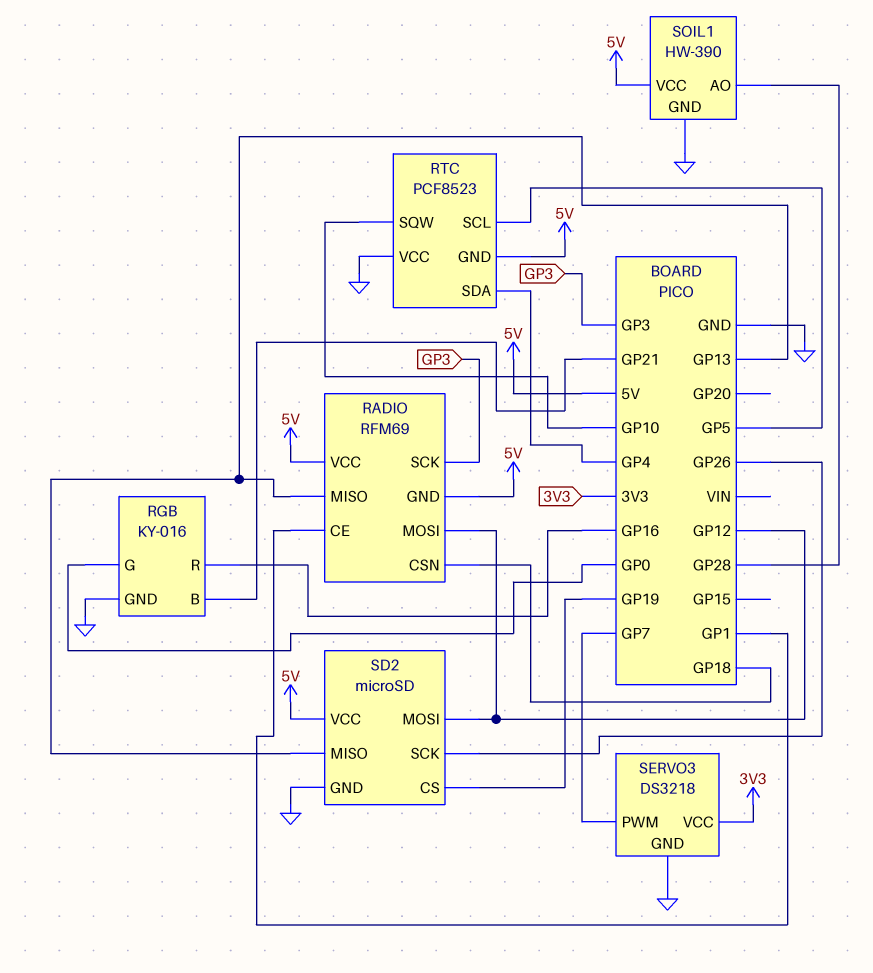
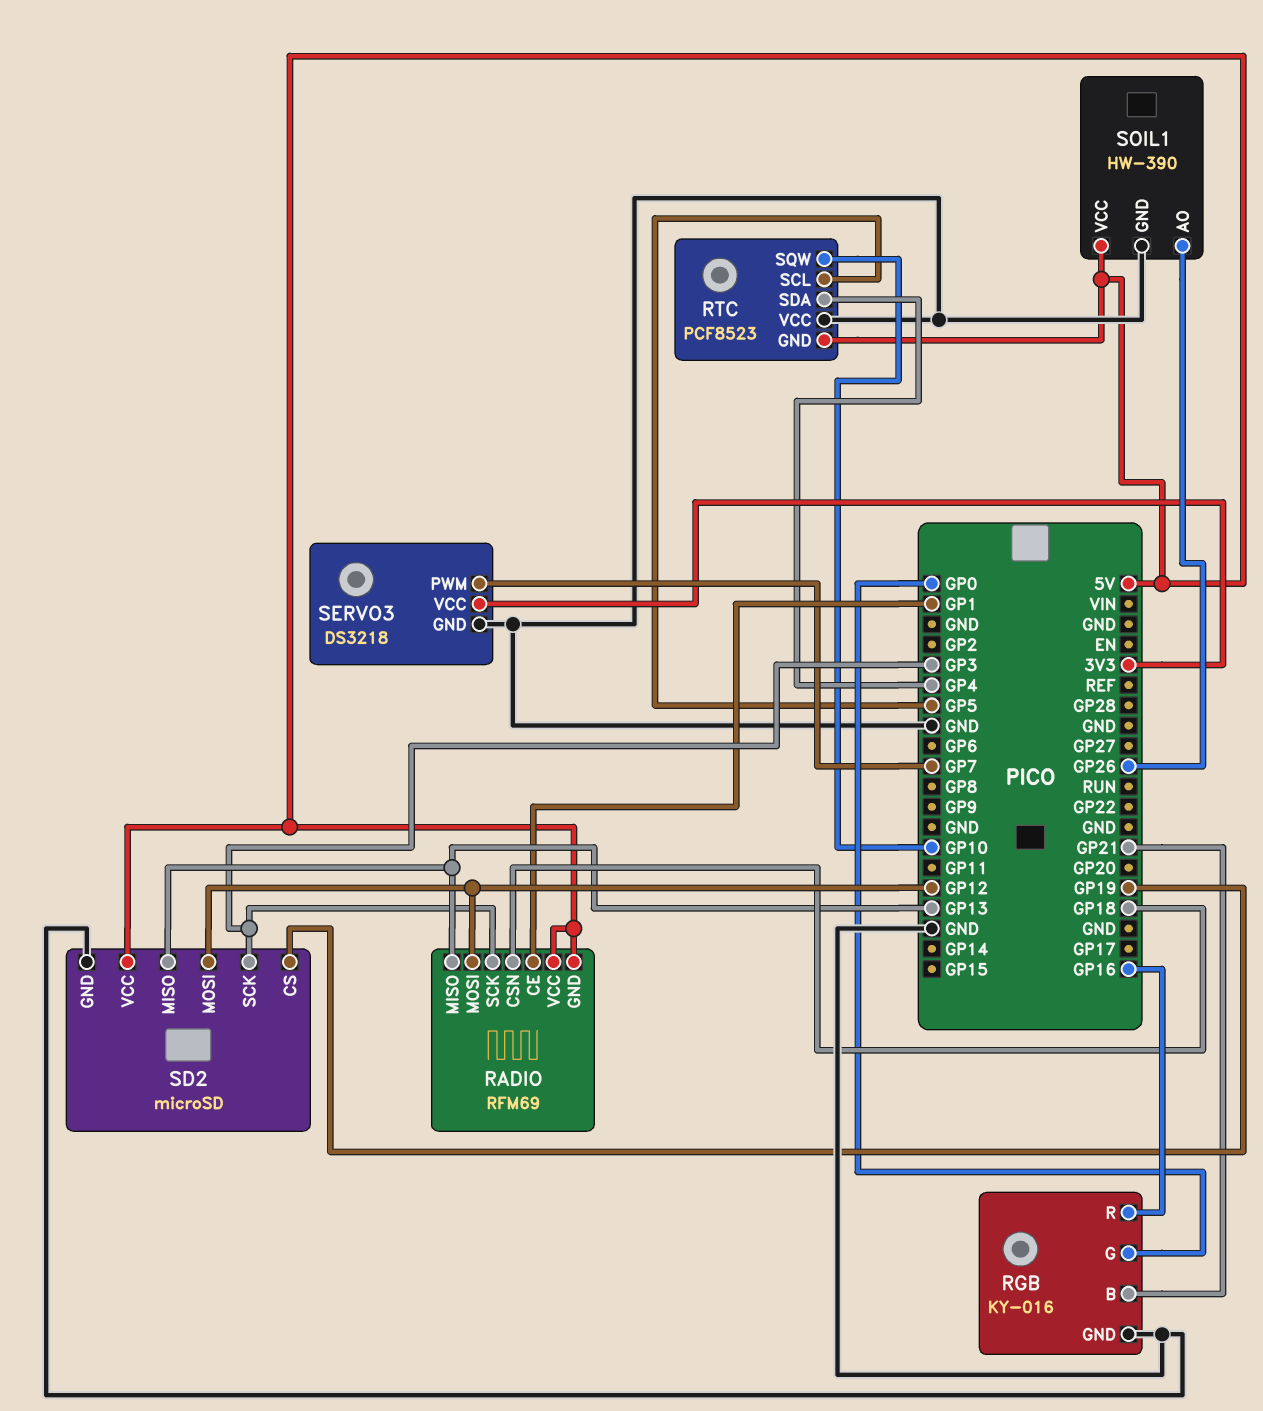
SD2 pin SCK: GP26 -> GP3
SOIL1 pin AO: GP28 -> GP26

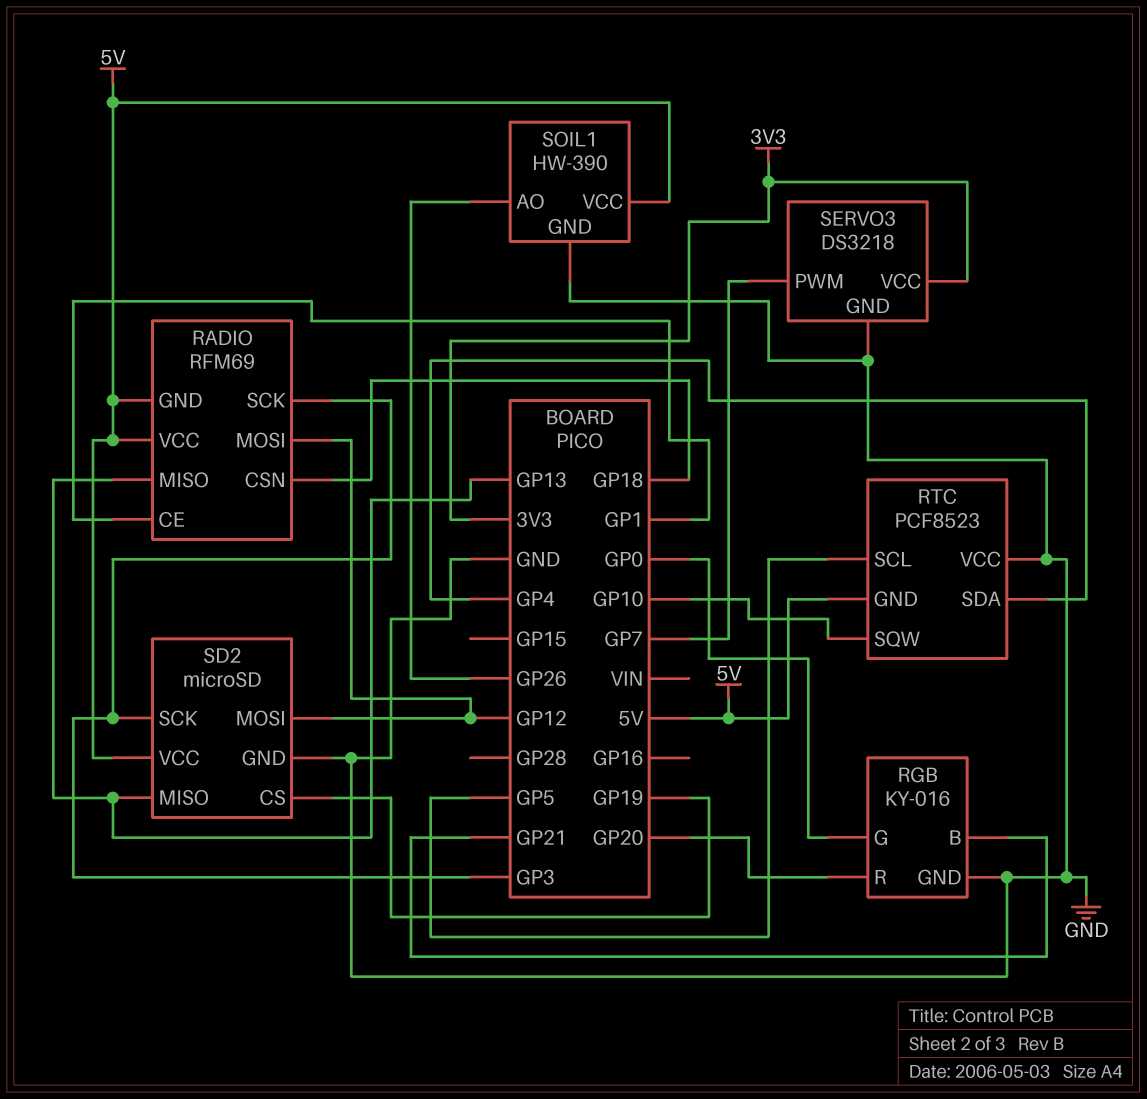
RGB pin R: GP16 -> GP20

